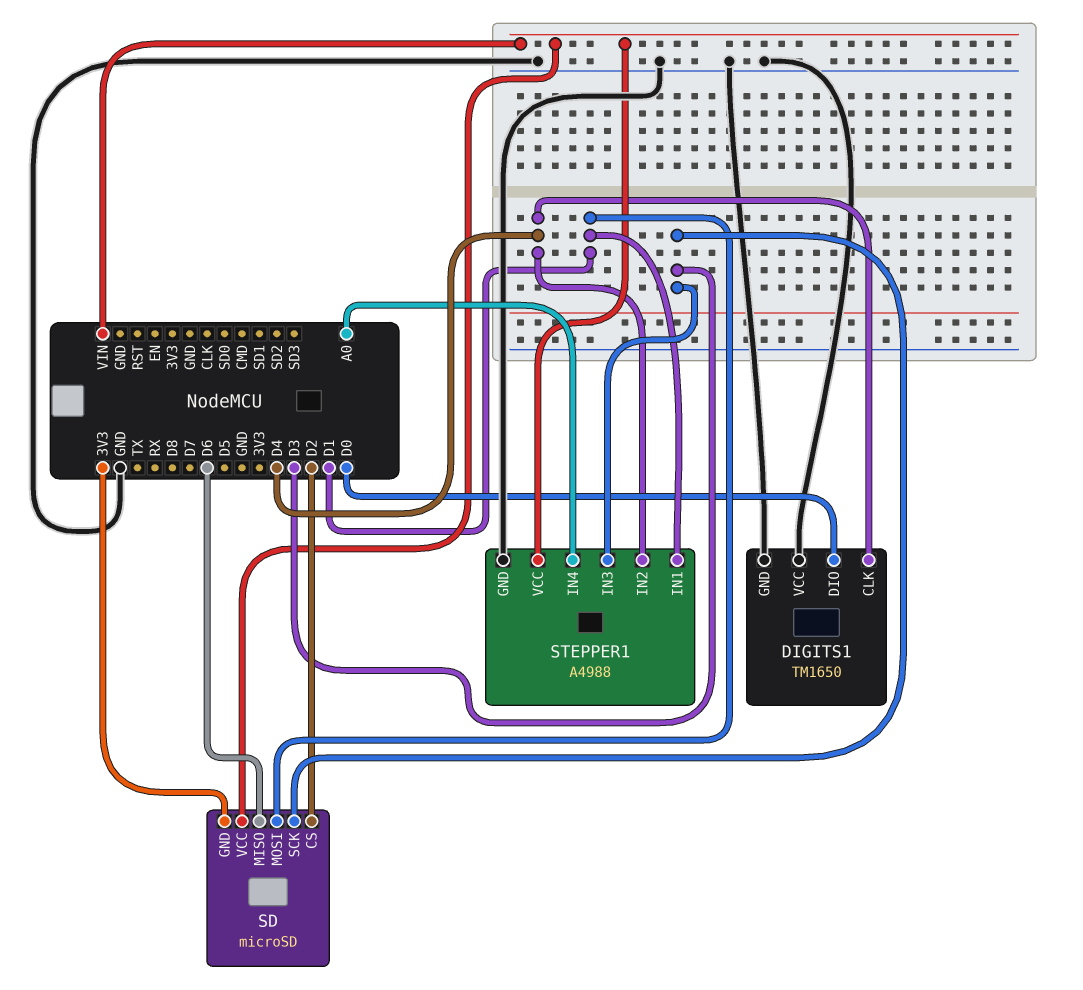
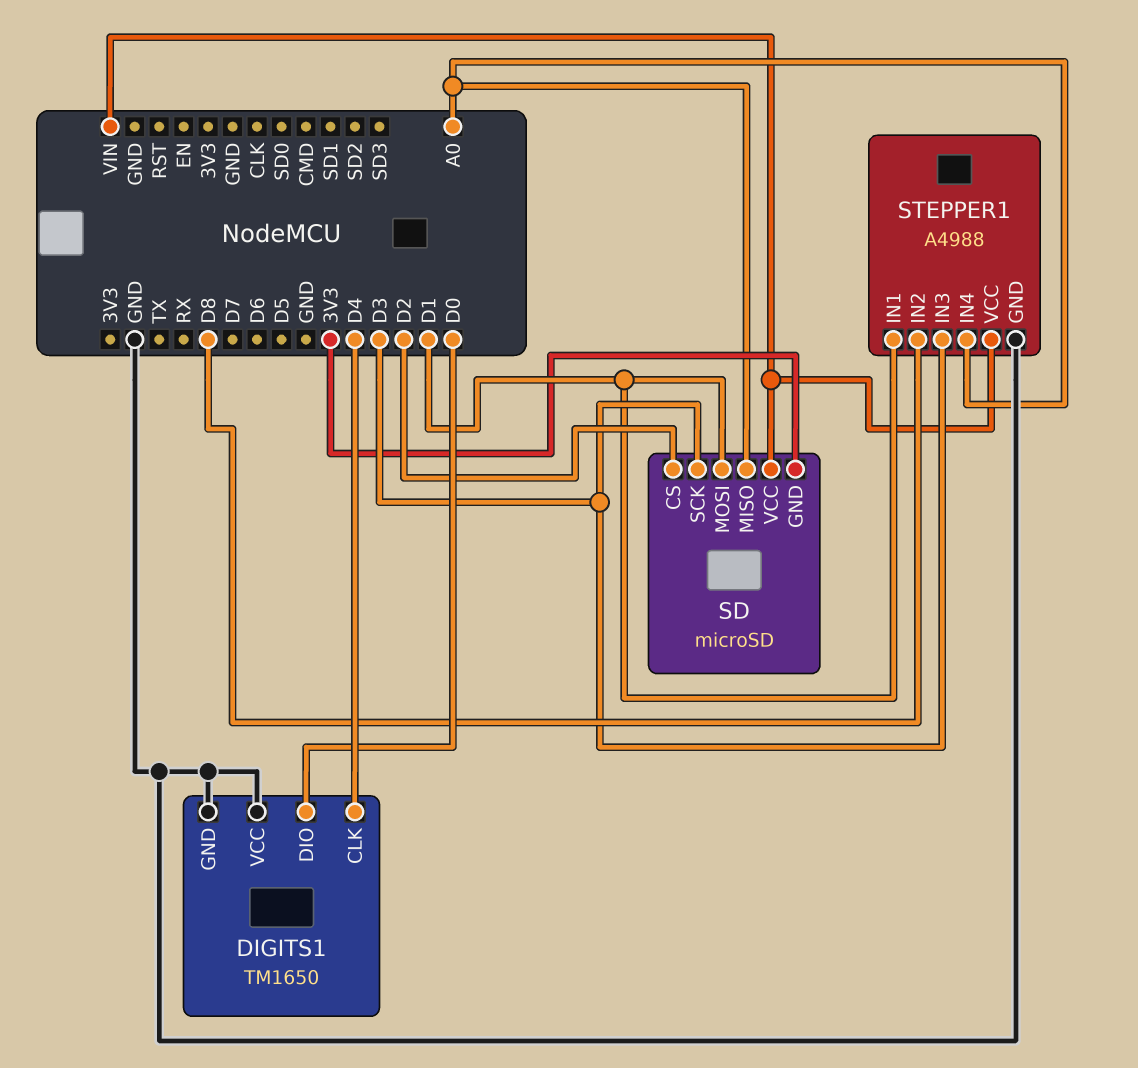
SD pin MISO: D6 -> A0
STEPPER1 pin IN2: D4 -> D8

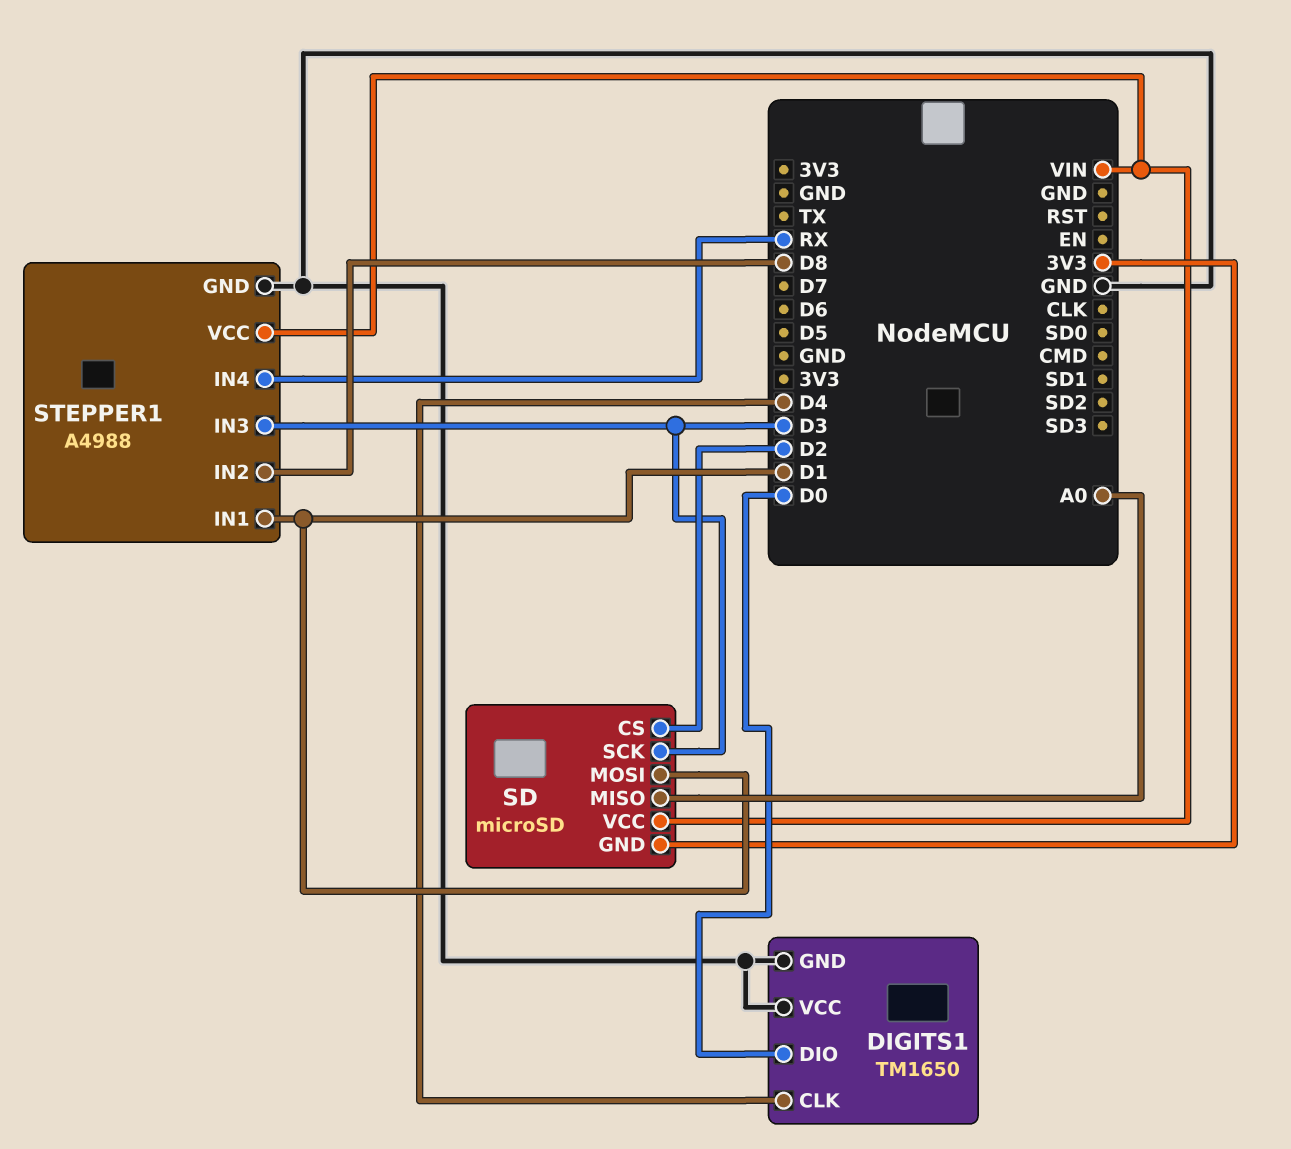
STEPPER1 pin IN4: A0 -> RX

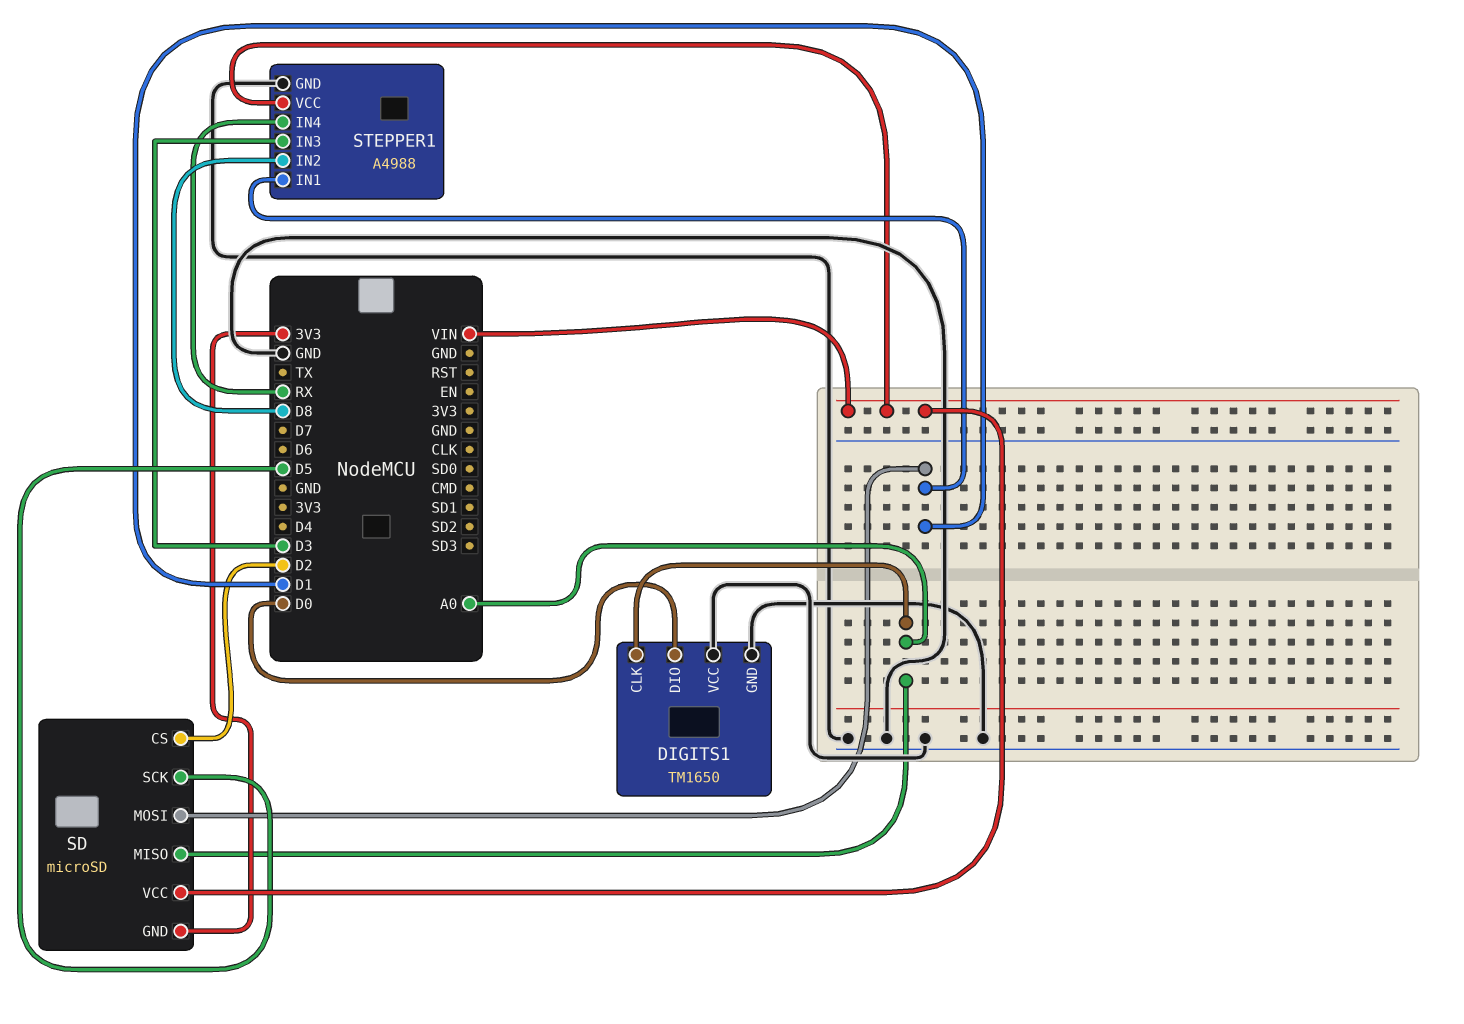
DIGITS1 pin CLK: D4 -> A0
SD pin SCK: D3 -> D5

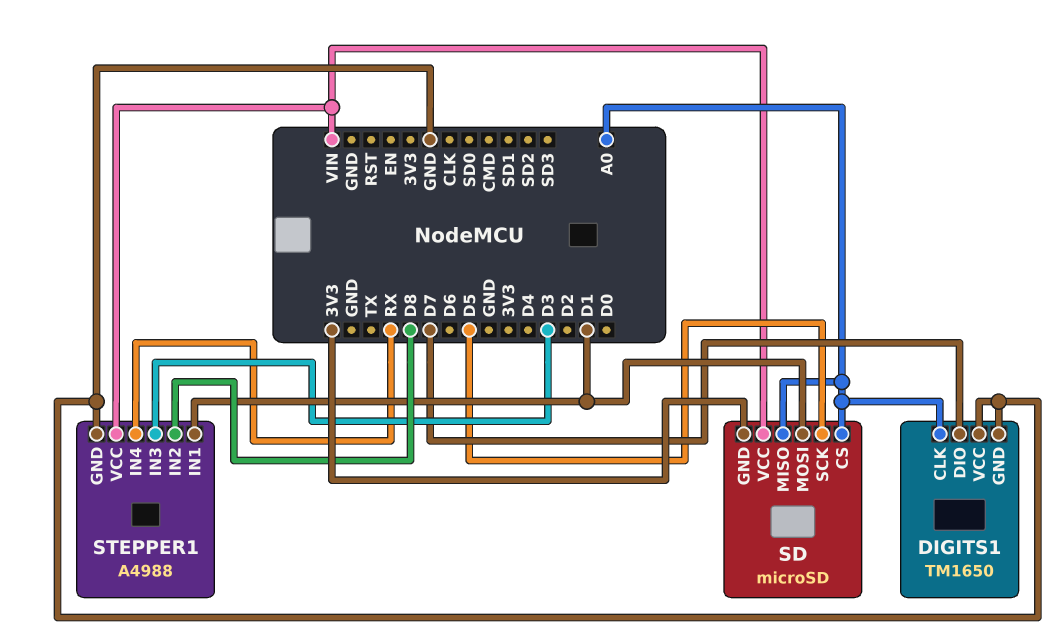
DIGITS1 pin DIO: D0 -> D7
SD pin CS: D2 -> A0

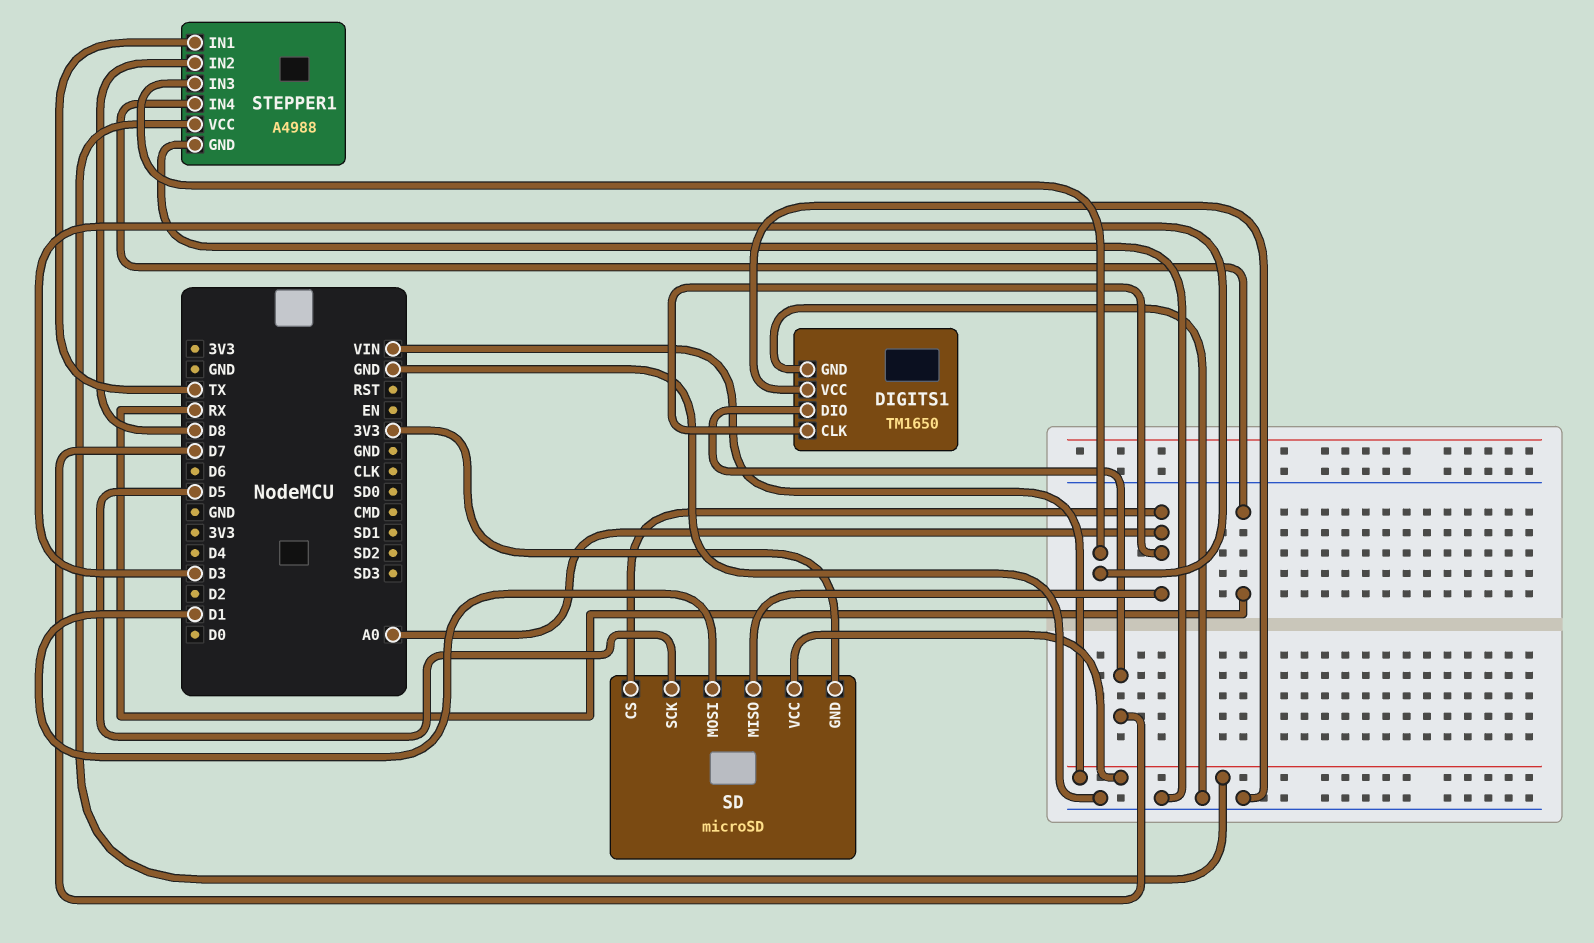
STEPPER1 pin IN1: D1 -> TX

